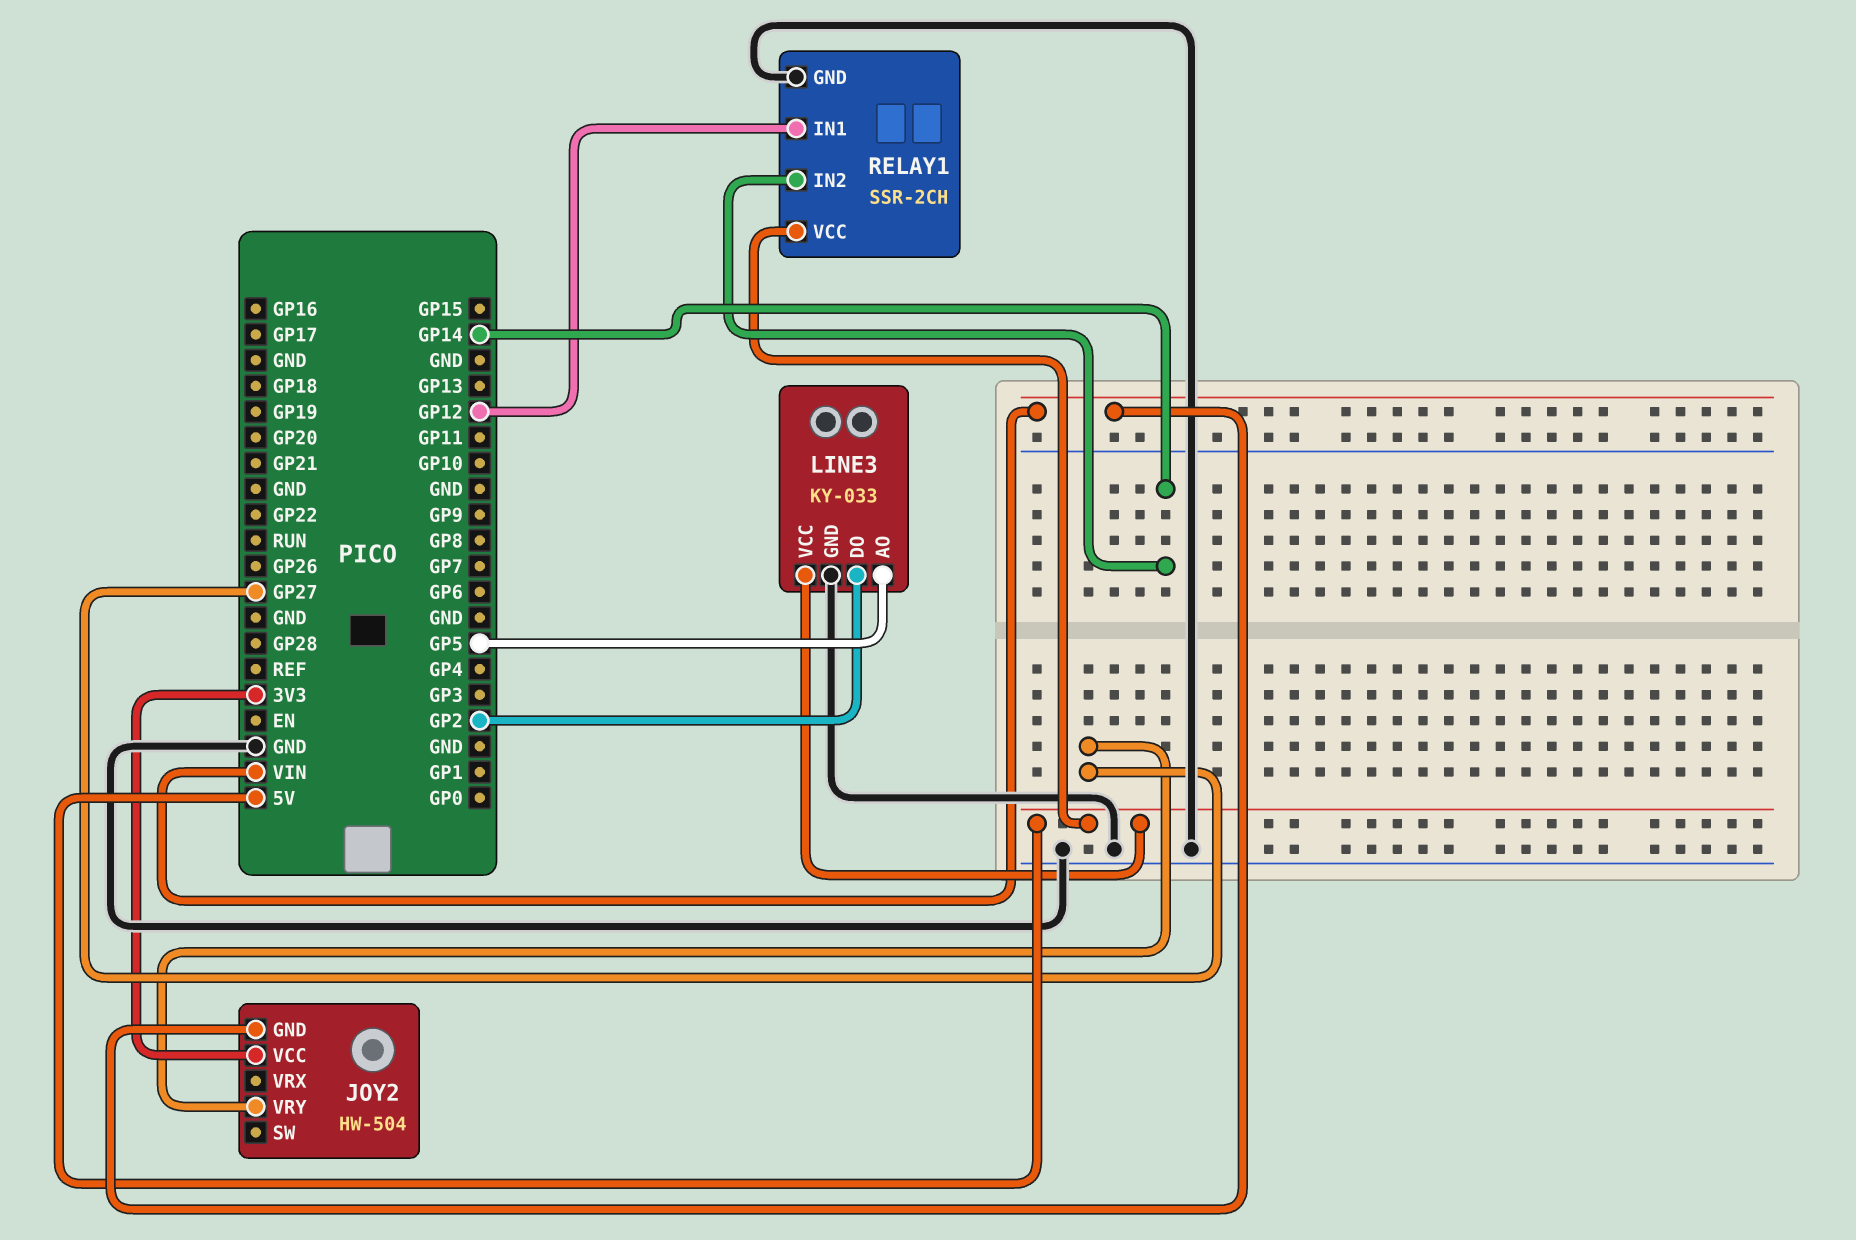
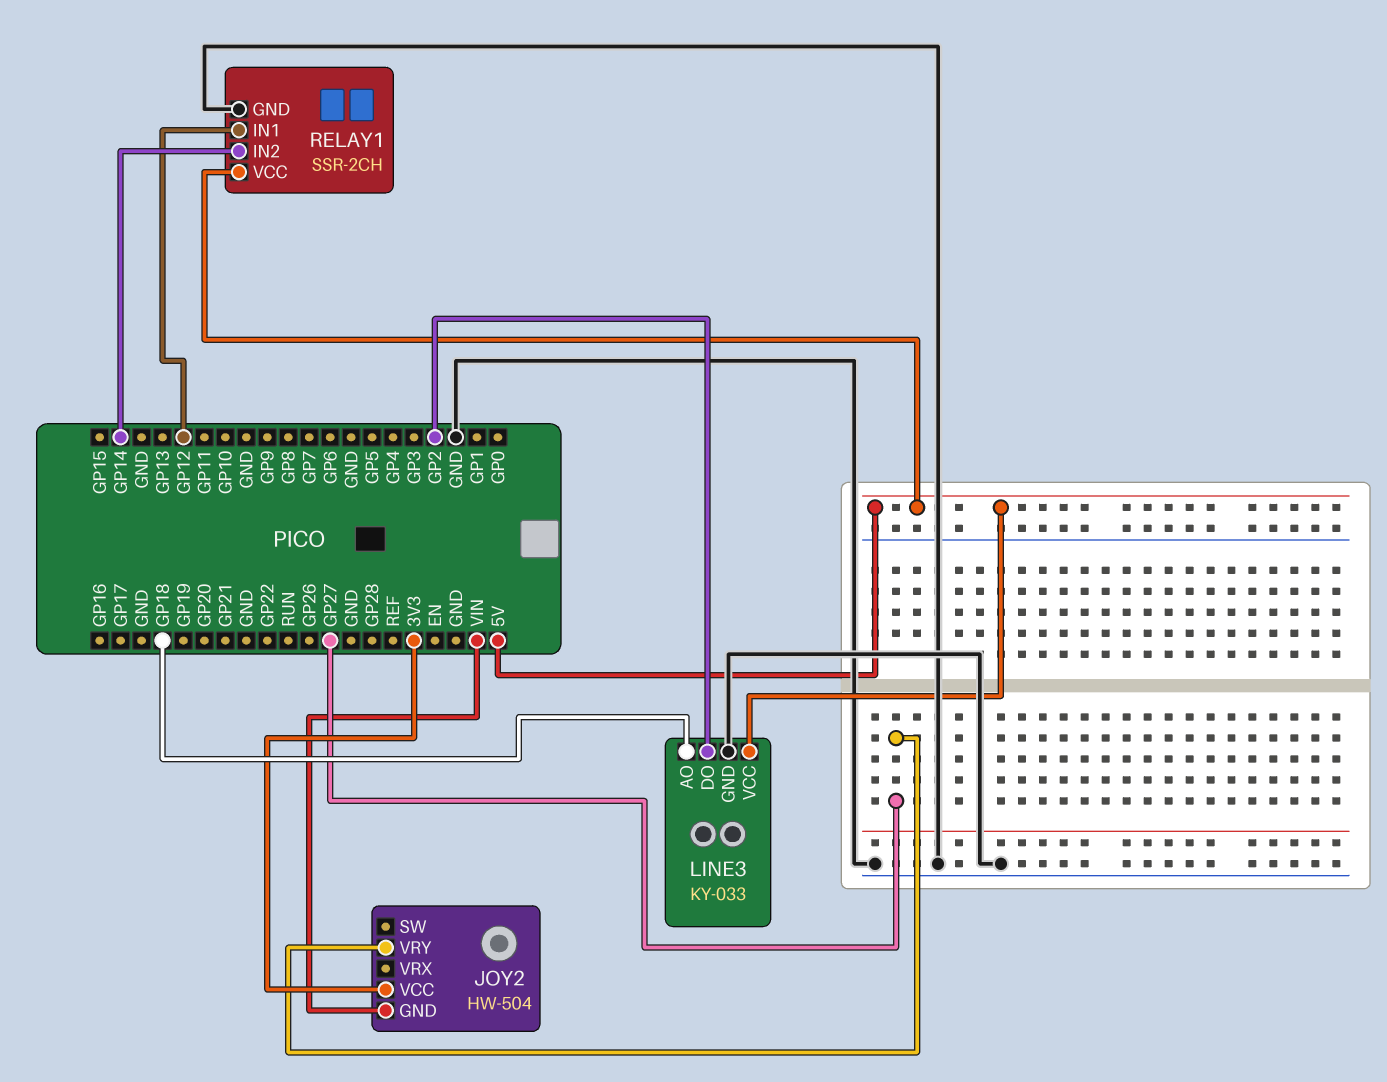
LINE3 pin AO: GP5 -> GP18

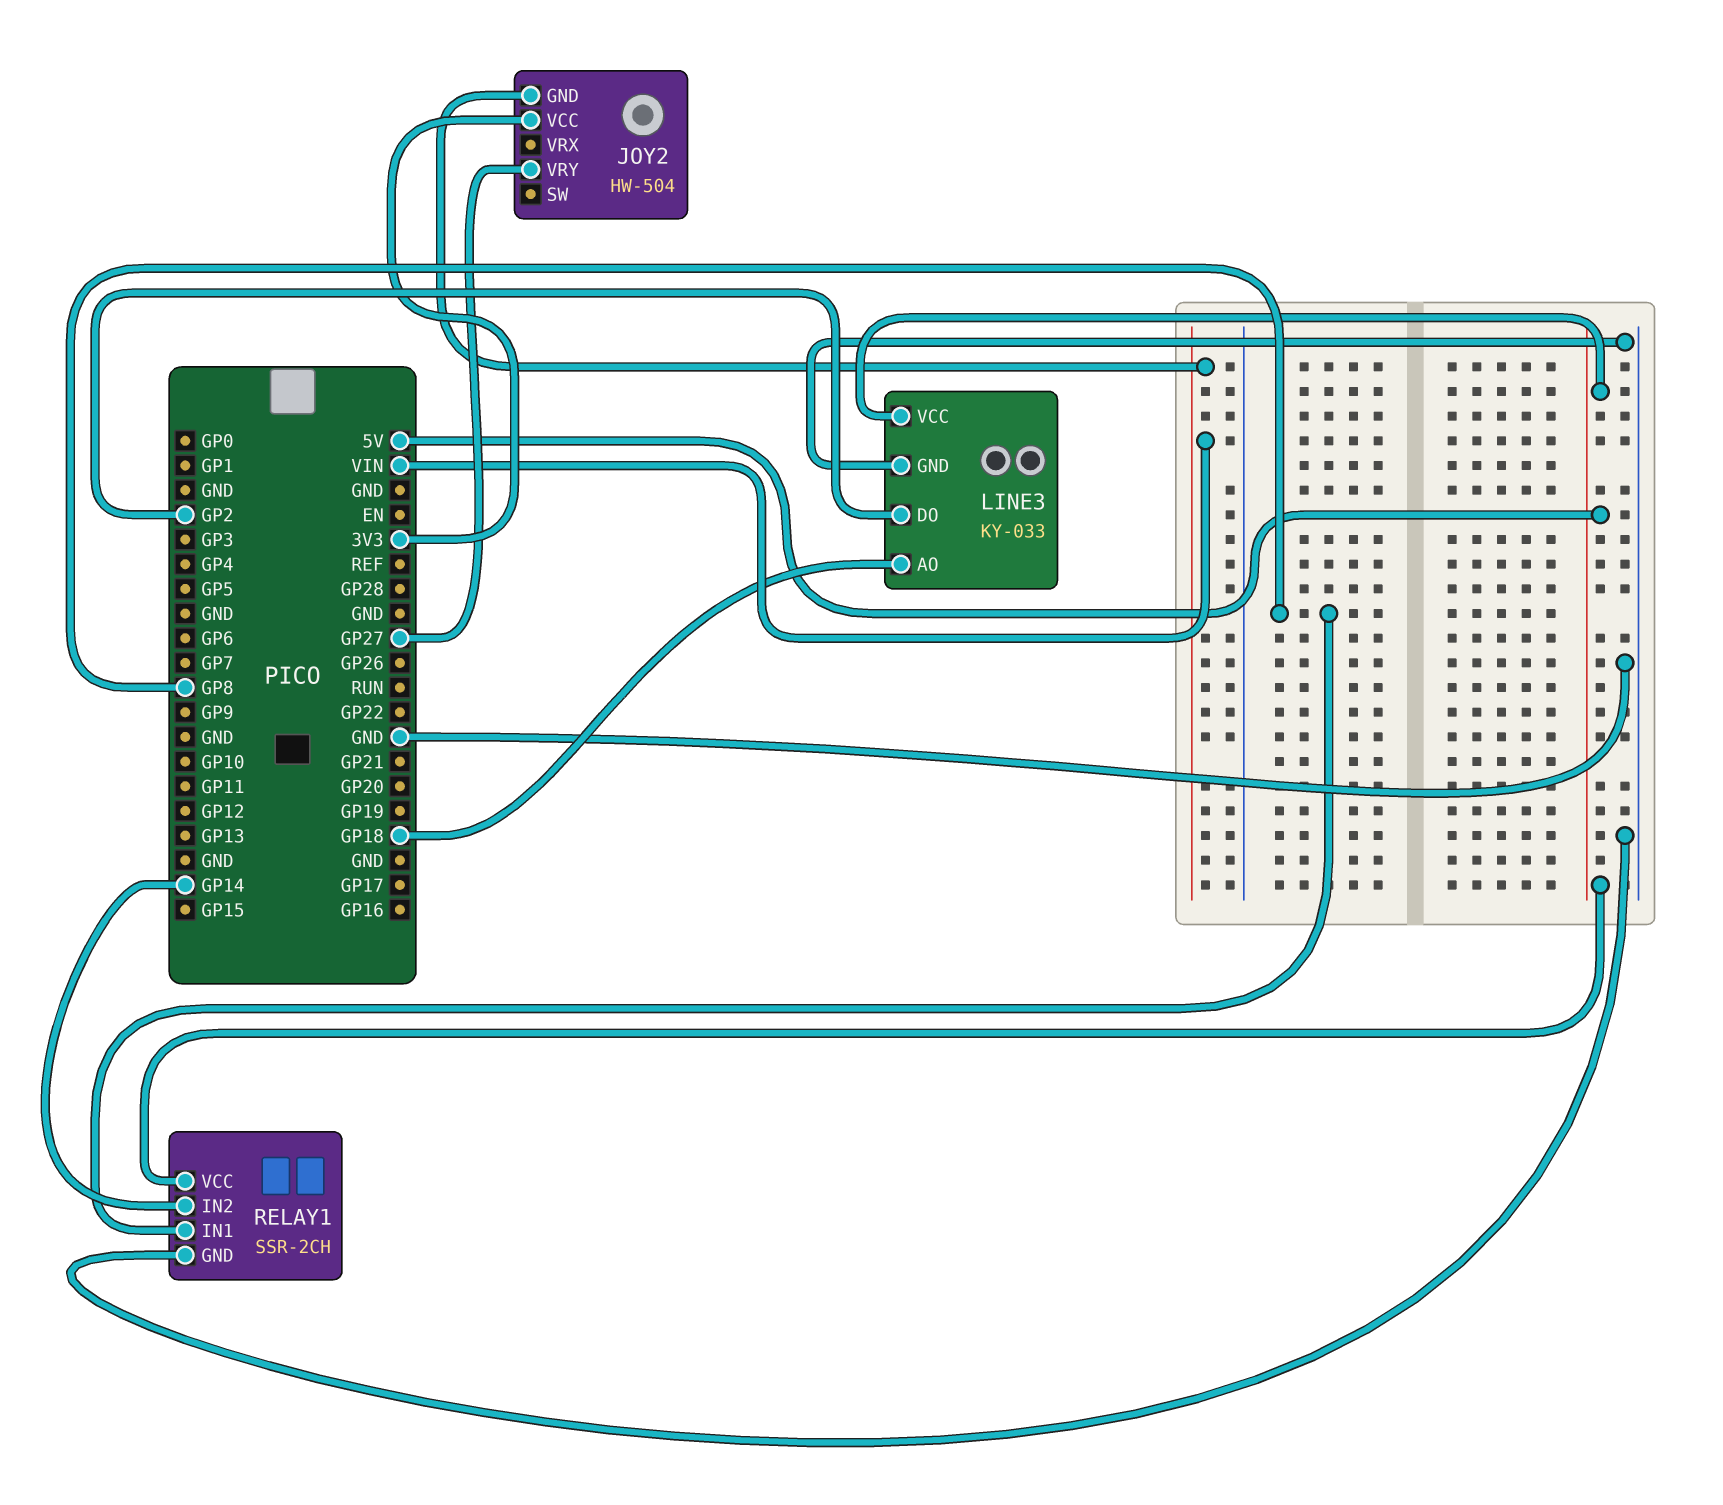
RELAY1 pin IN1: GP12 -> GP8

